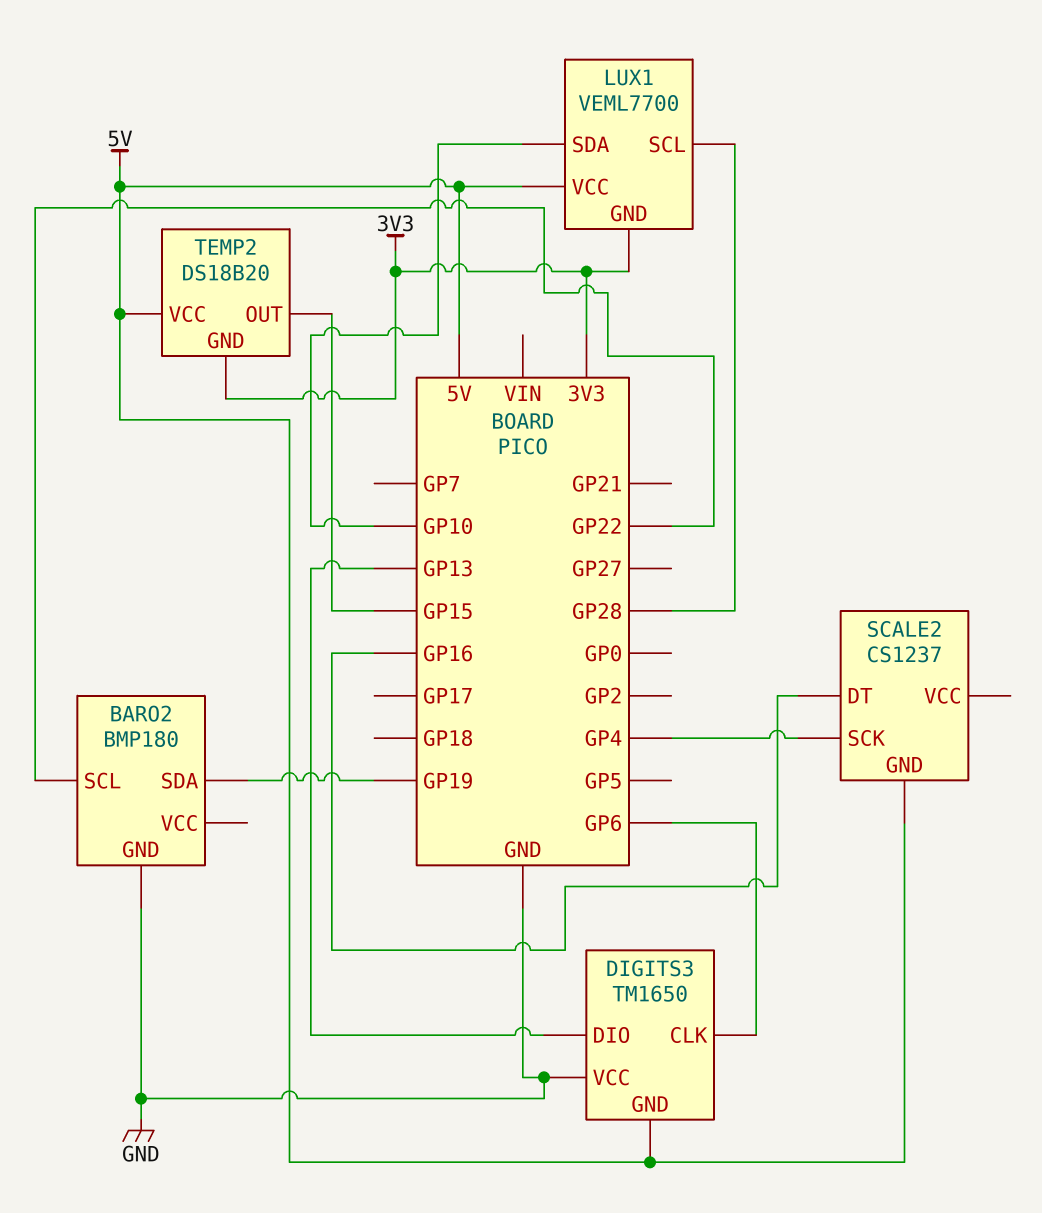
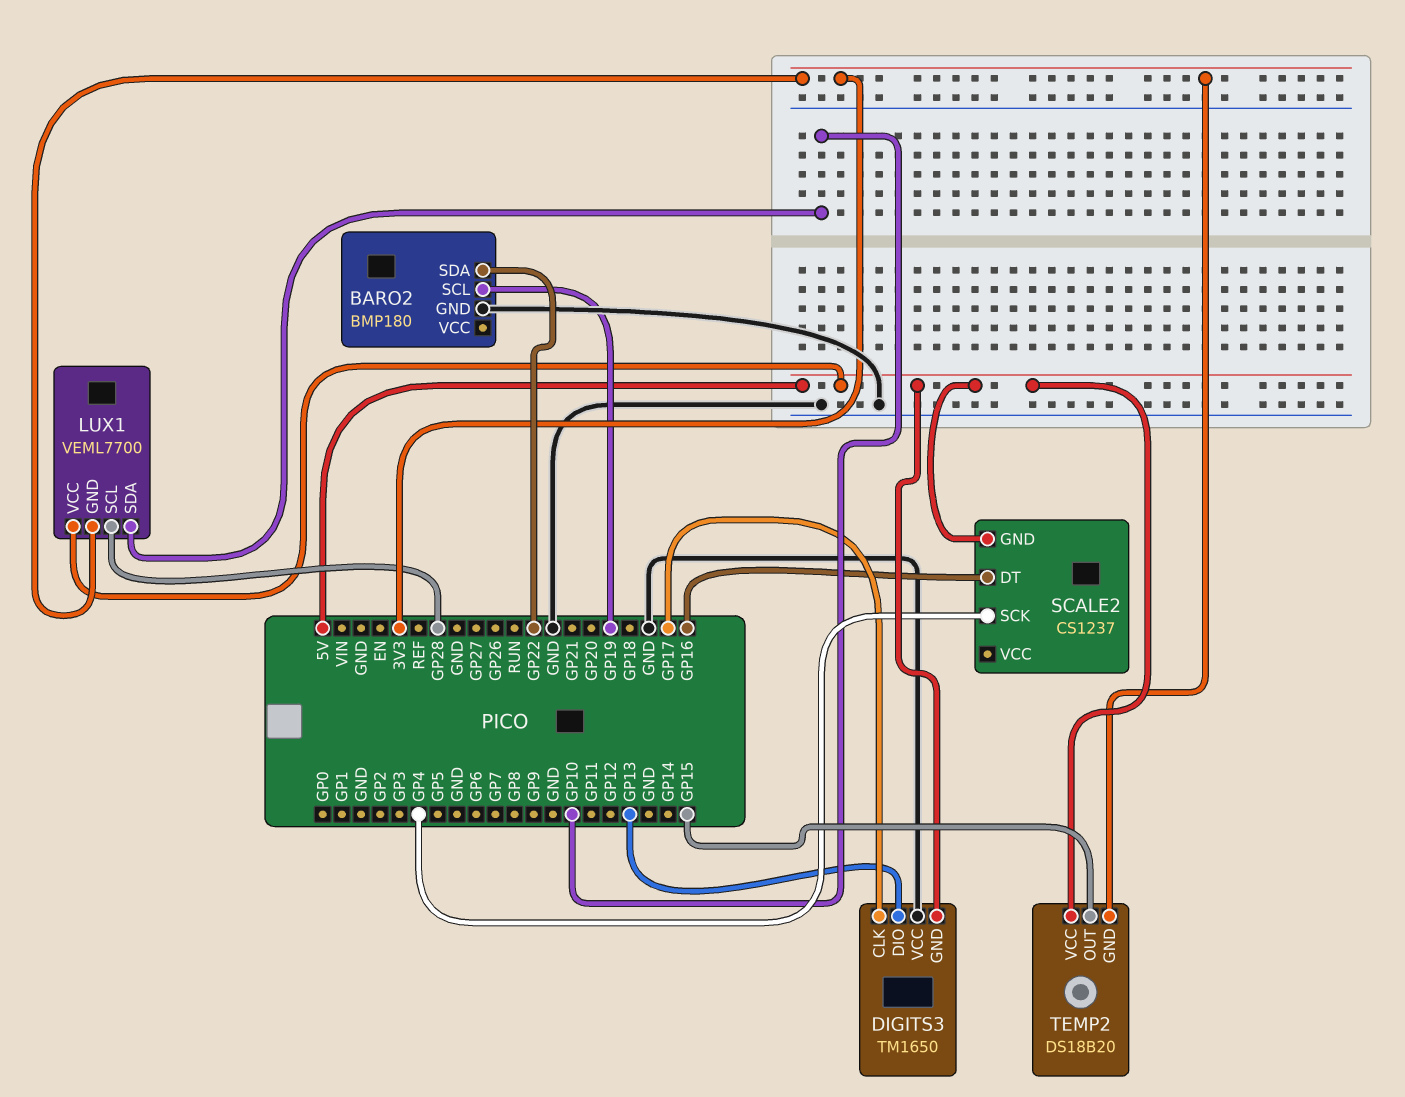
BARO2 pin SCL: GP22 -> GP19
BARO2 pin SDA: GP19 -> GP22
DIGITS3 pin CLK: GP6 -> GP17

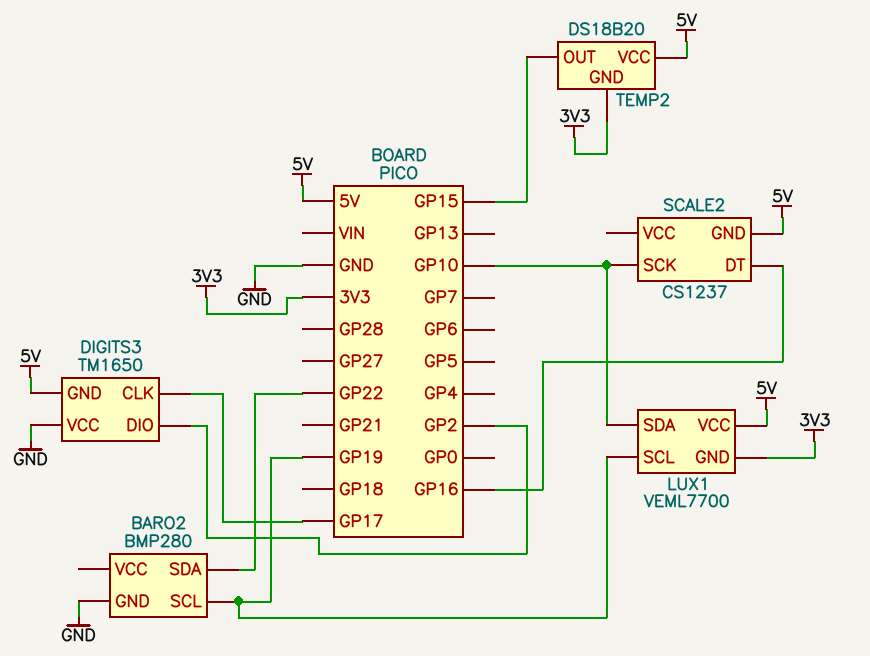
BARO2: BMP180 -> BMP280
DIGITS3 pin DIO: GP13 -> GP2
LUX1 pin SCL: GP28 -> GP19
SCALE2 pin SCK: GP4 -> GP10

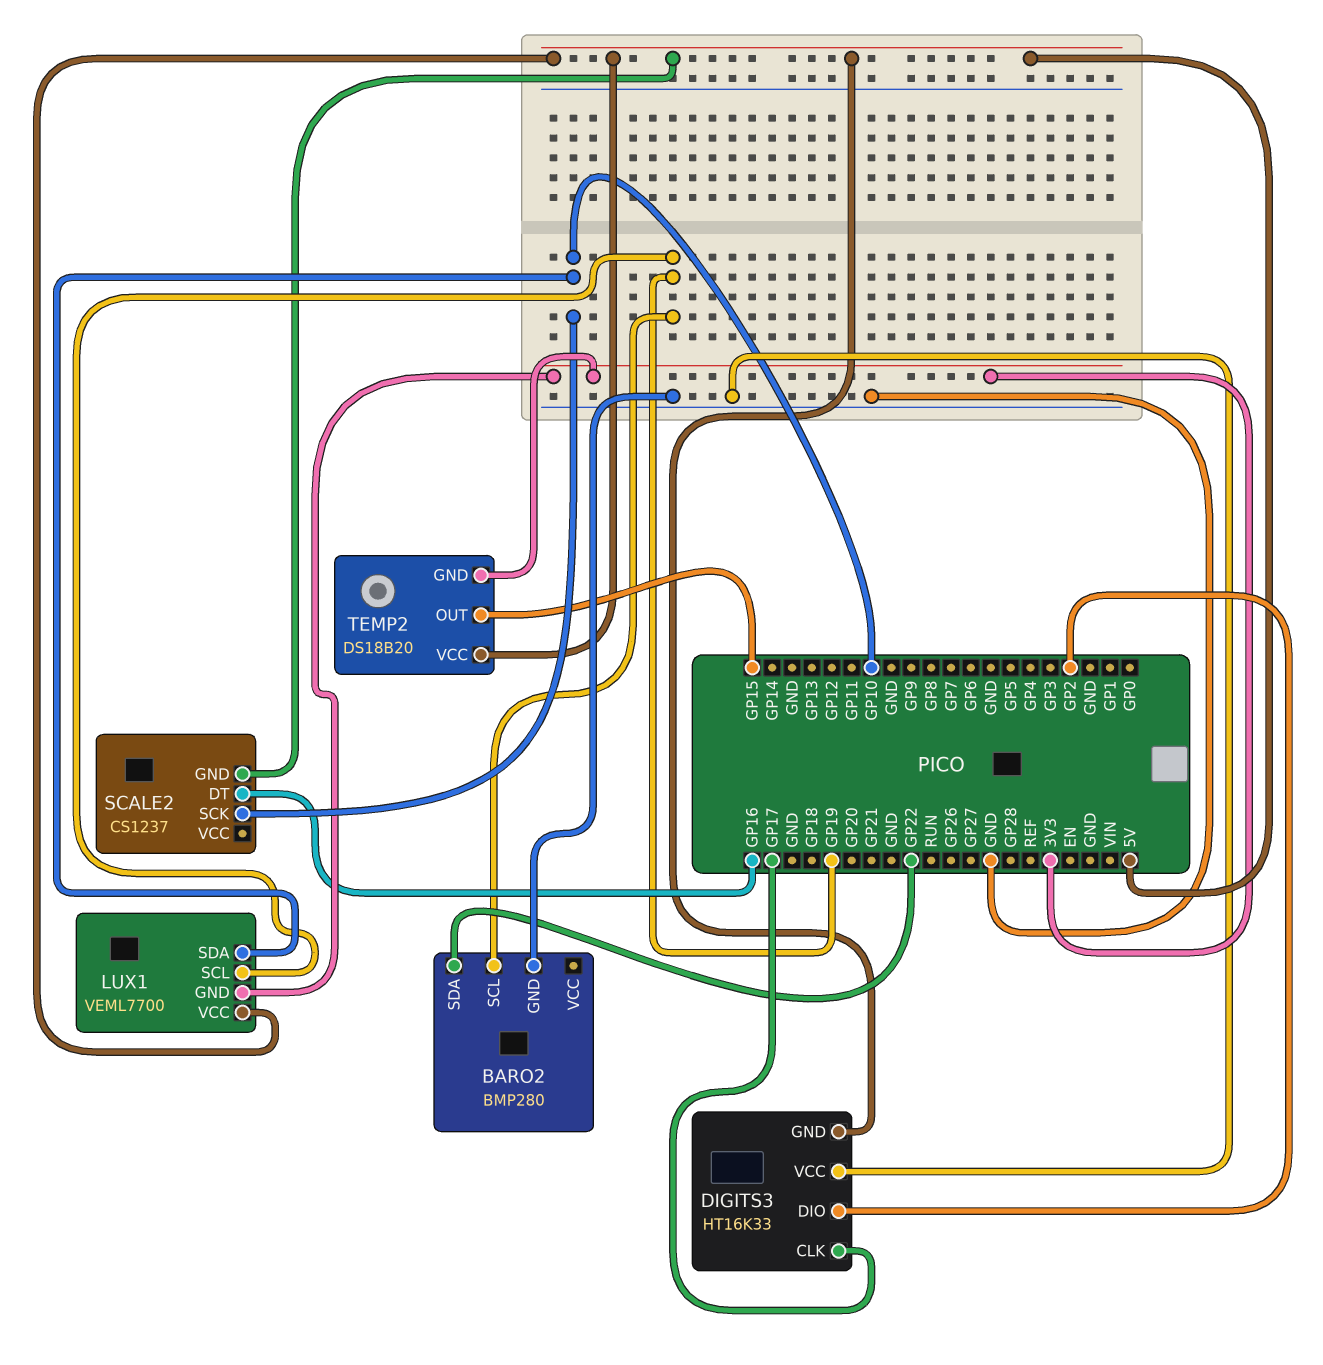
DIGITS3: TM1650 -> HT16K33

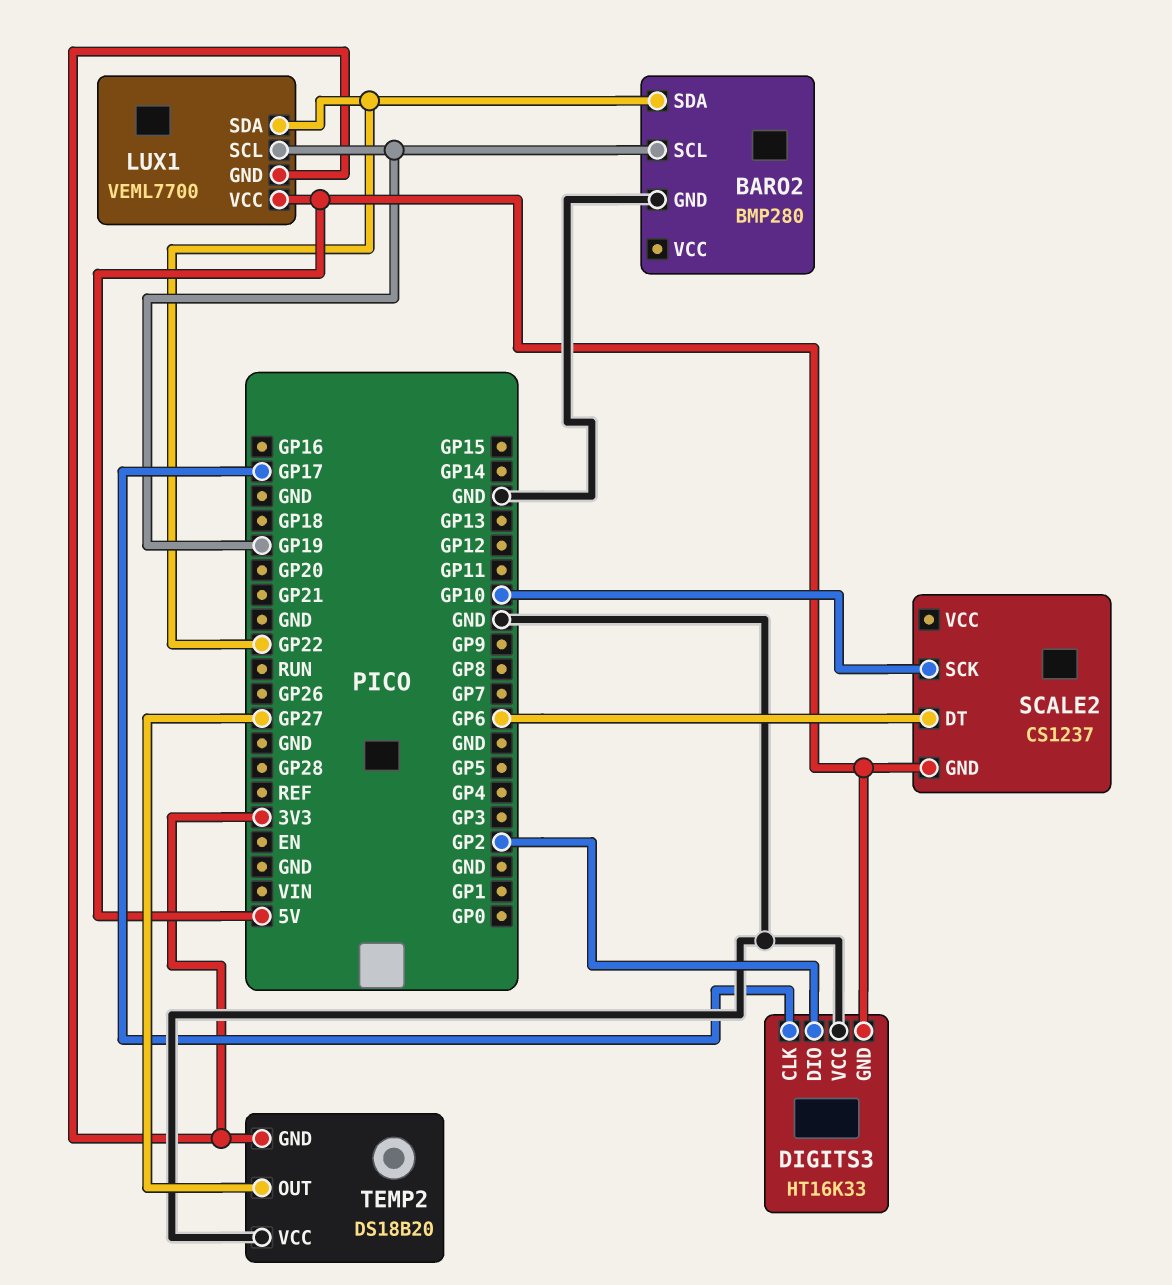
LUX1 pin SDA: GP10 -> GP22
SCALE2 pin DT: GP16 -> GP6
TEMP2 pin OUT: GP15 -> GP27
TEMP2 pin VCC: 5V -> GND

